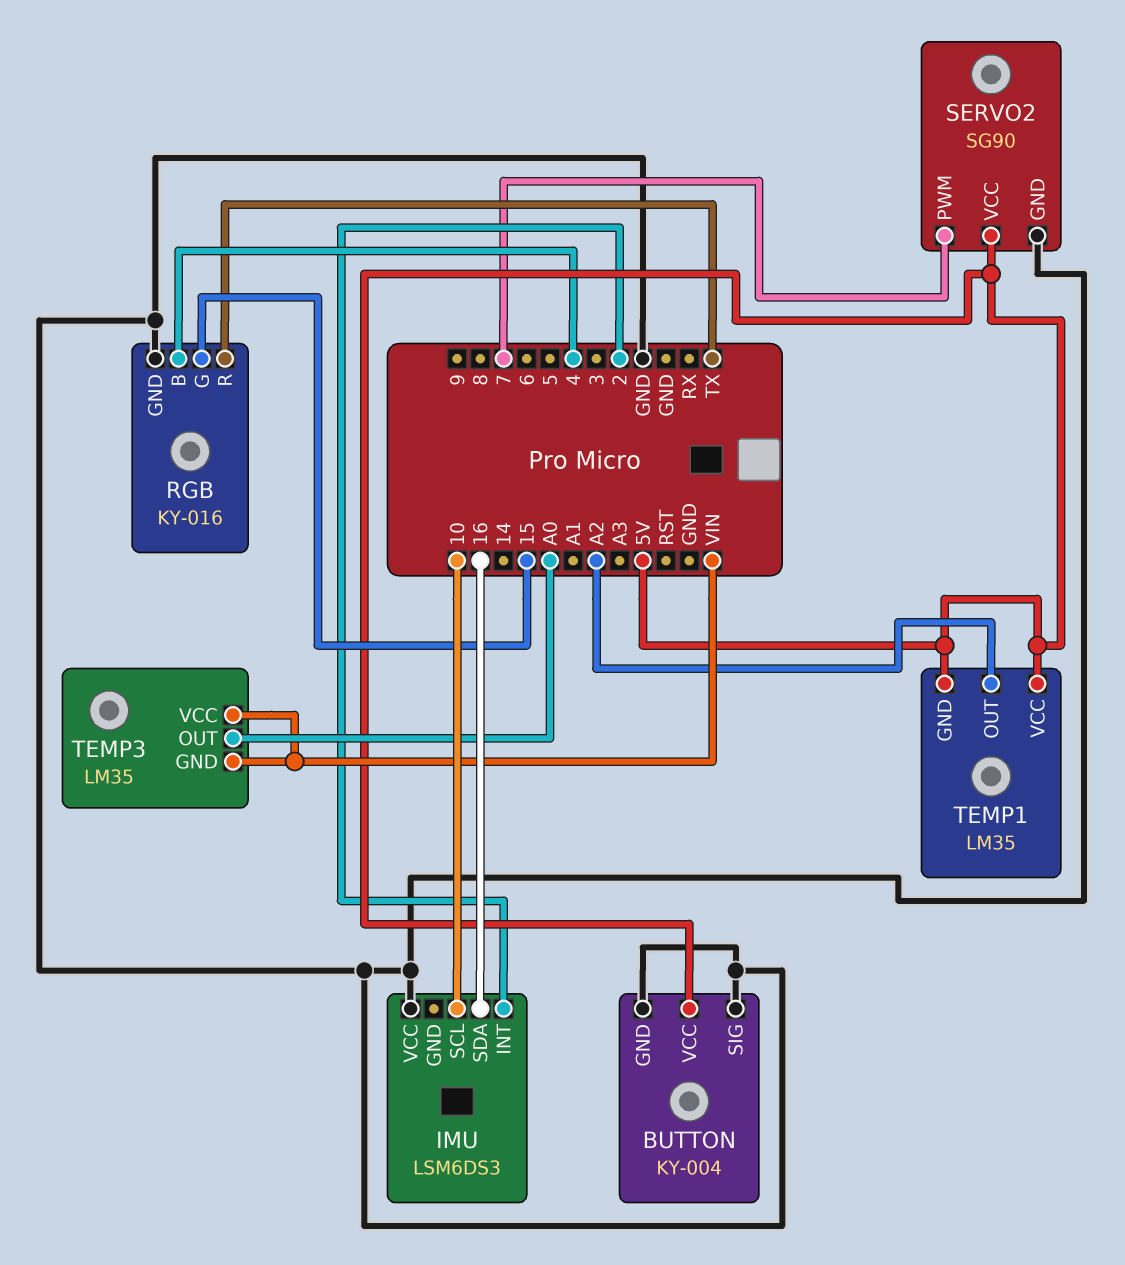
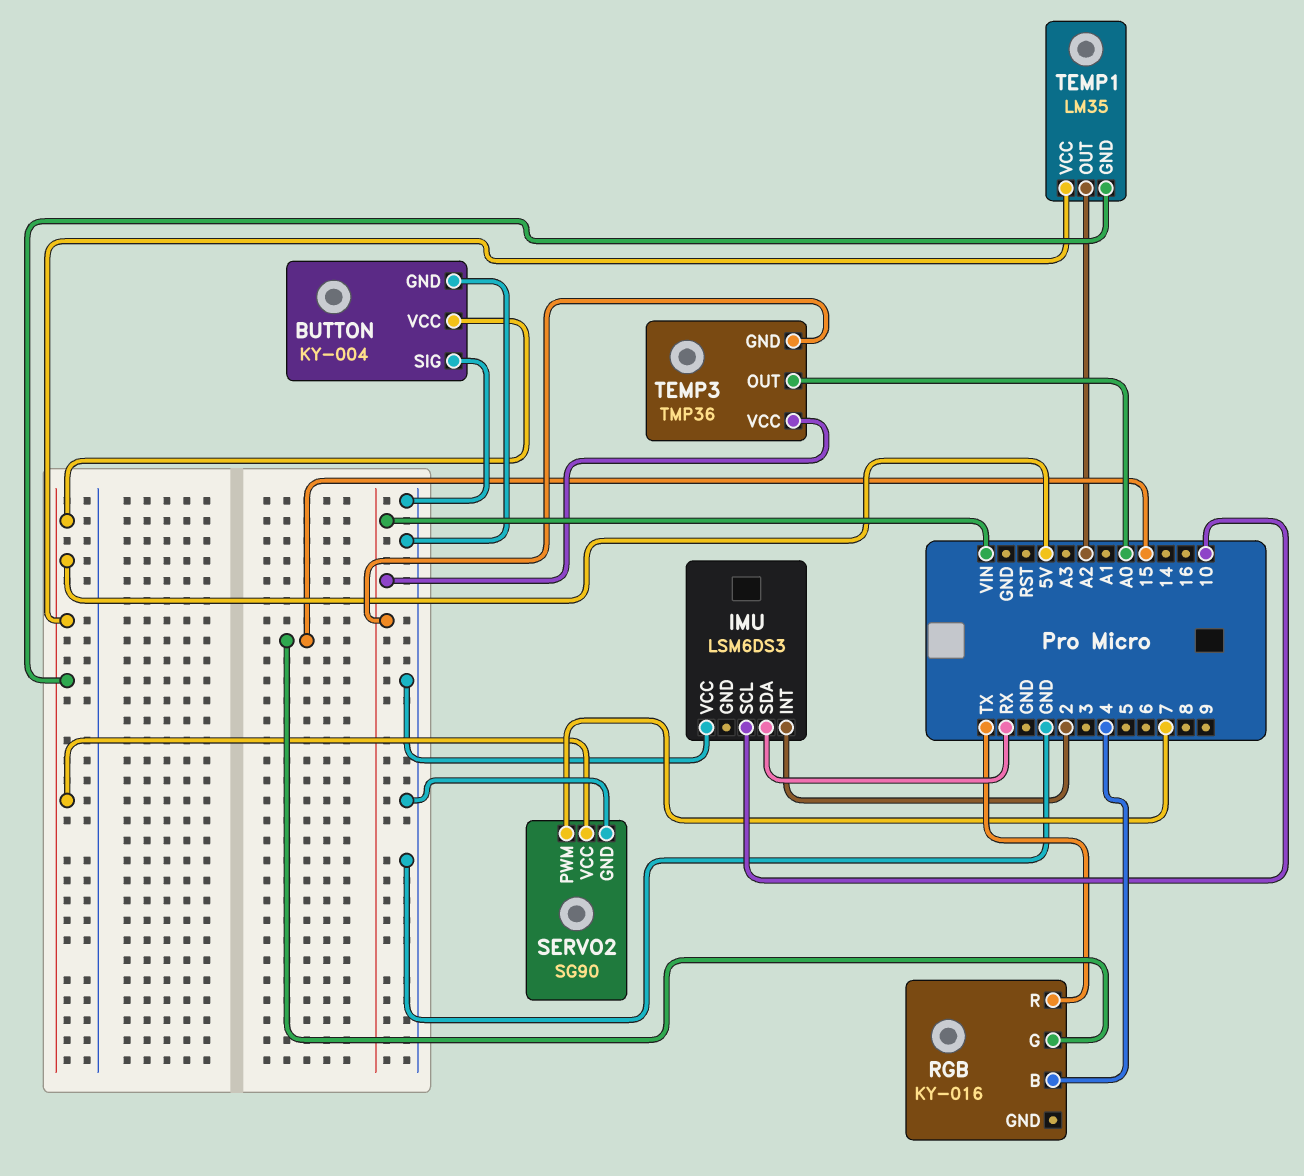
IMU pin SDA: 16 -> RX
RGB pin GND: GND -> none
TEMP3: LM35 -> TMP36

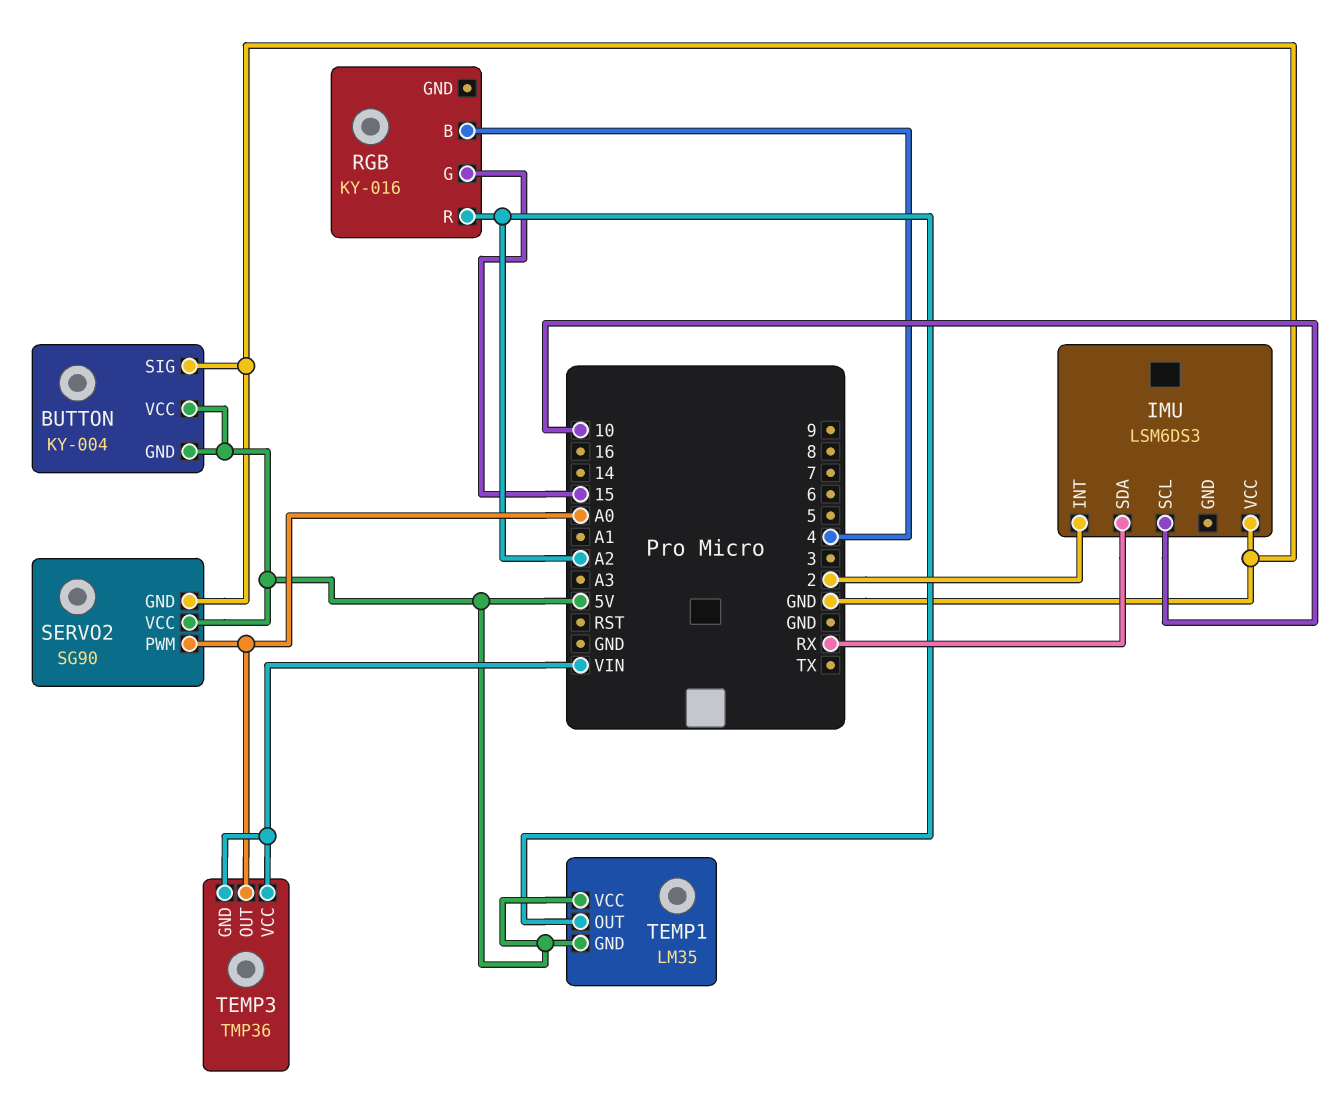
BUTTON pin GND: GND -> 5V
RGB pin R: TX -> A2
SERVO2 pin PWM: 7 -> A0

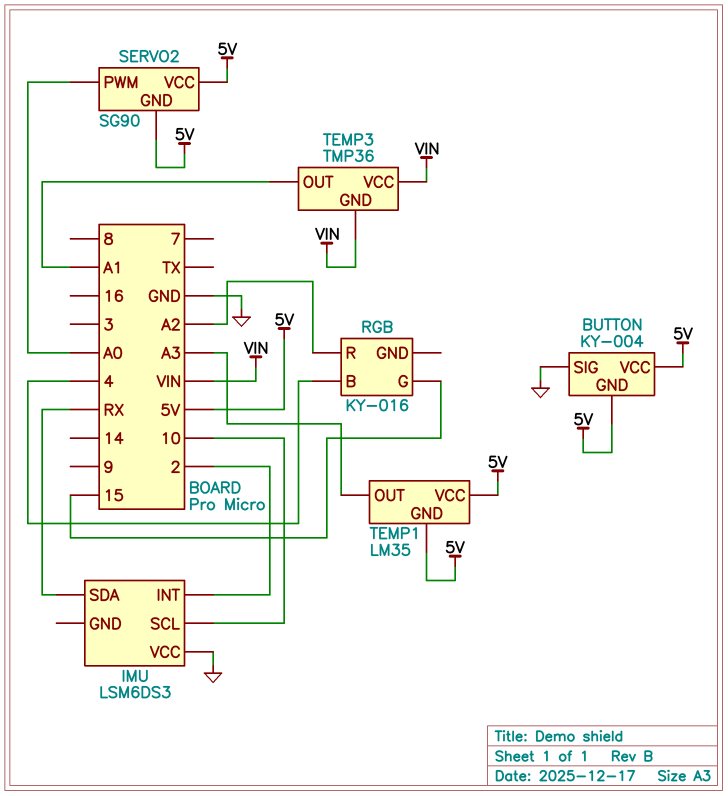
SERVO2 pin GND: GND -> 5V
TEMP1 pin OUT: A2 -> A3
TEMP3 pin OUT: A0 -> A1

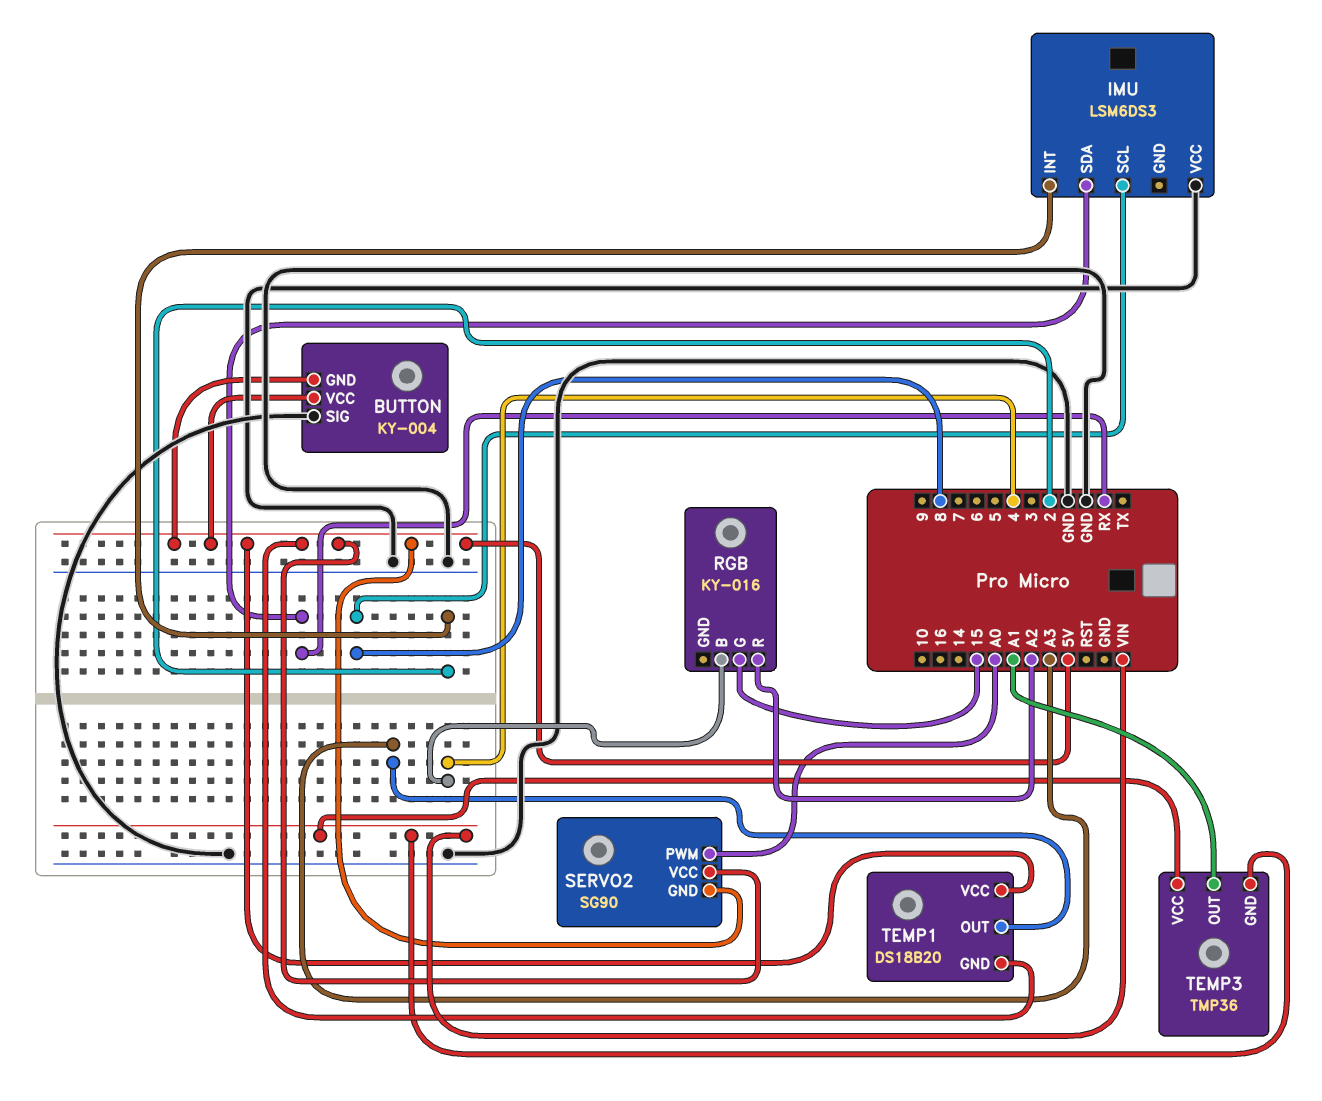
IMU pin SCL: 10 -> 8
TEMP1: LM35 -> DS18B20

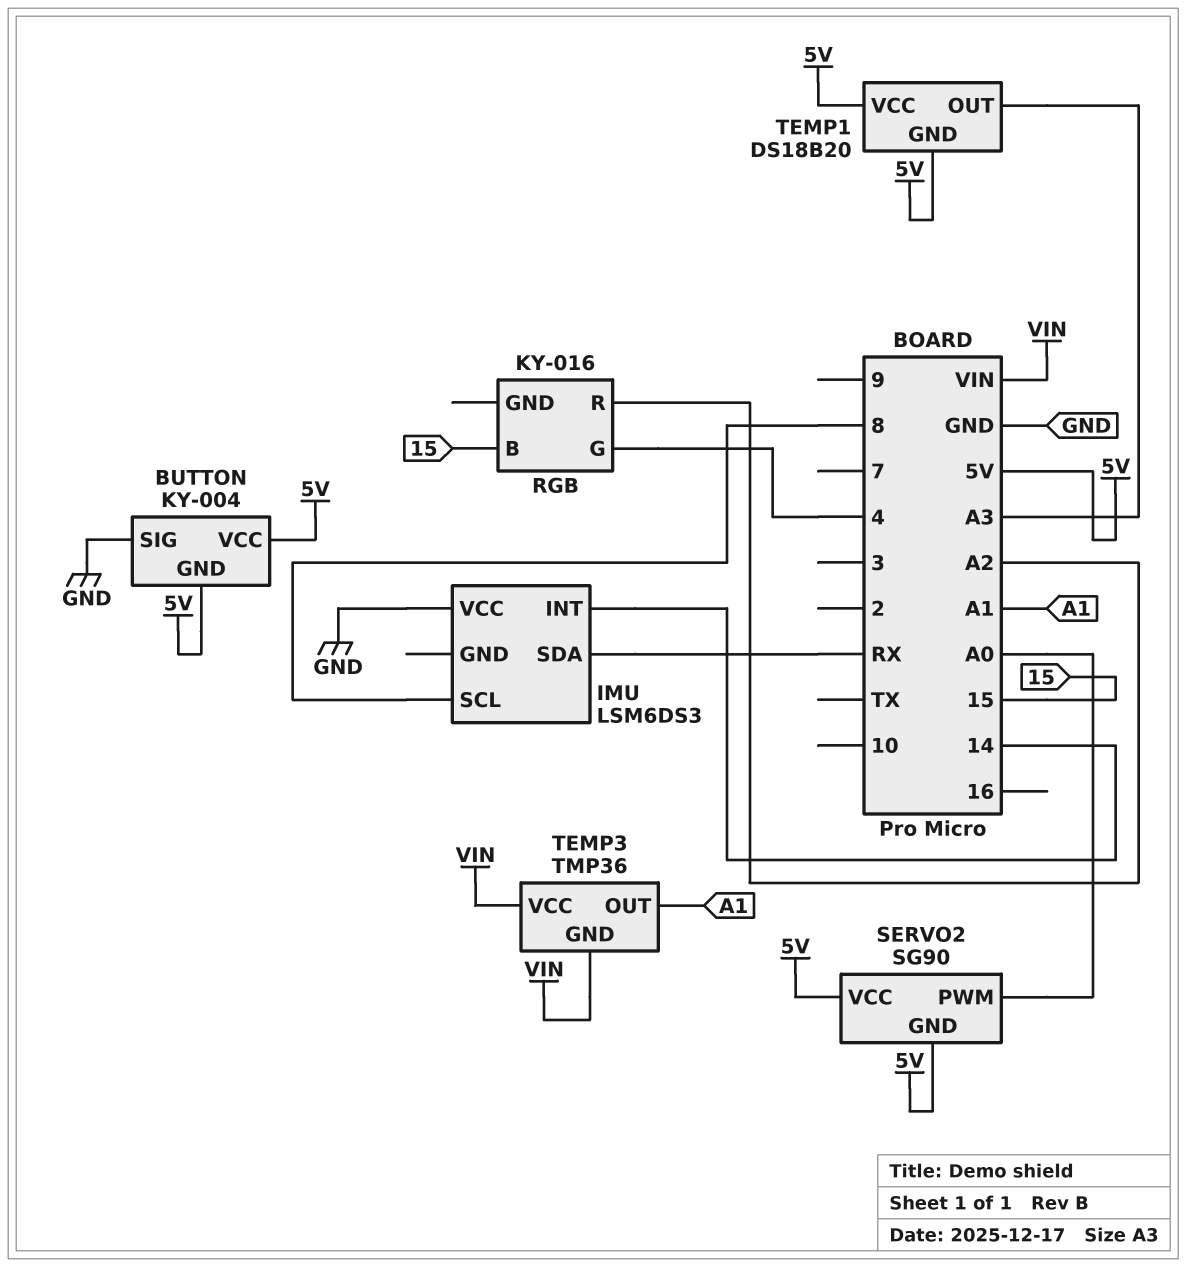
IMU pin INT: 2 -> 14
RGB pin B: 4 -> 15
RGB pin G: 15 -> 4

